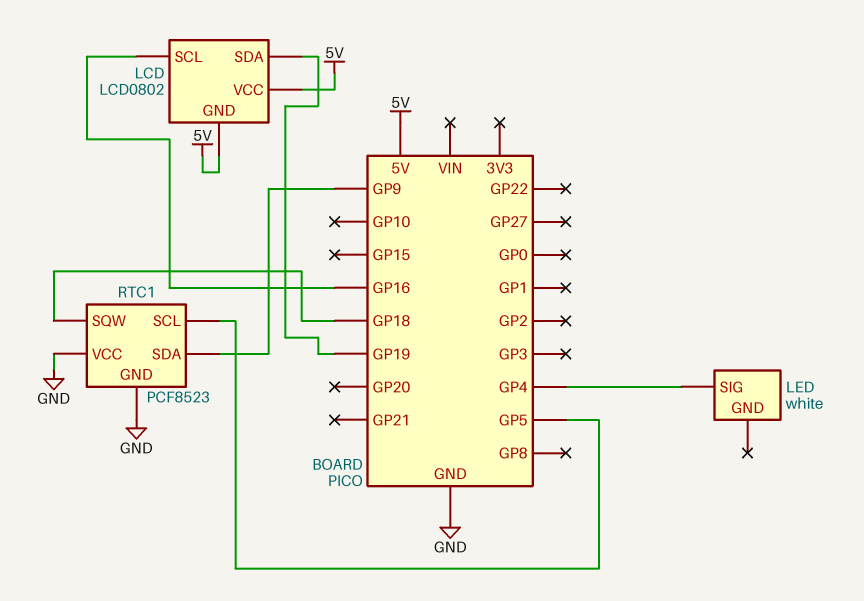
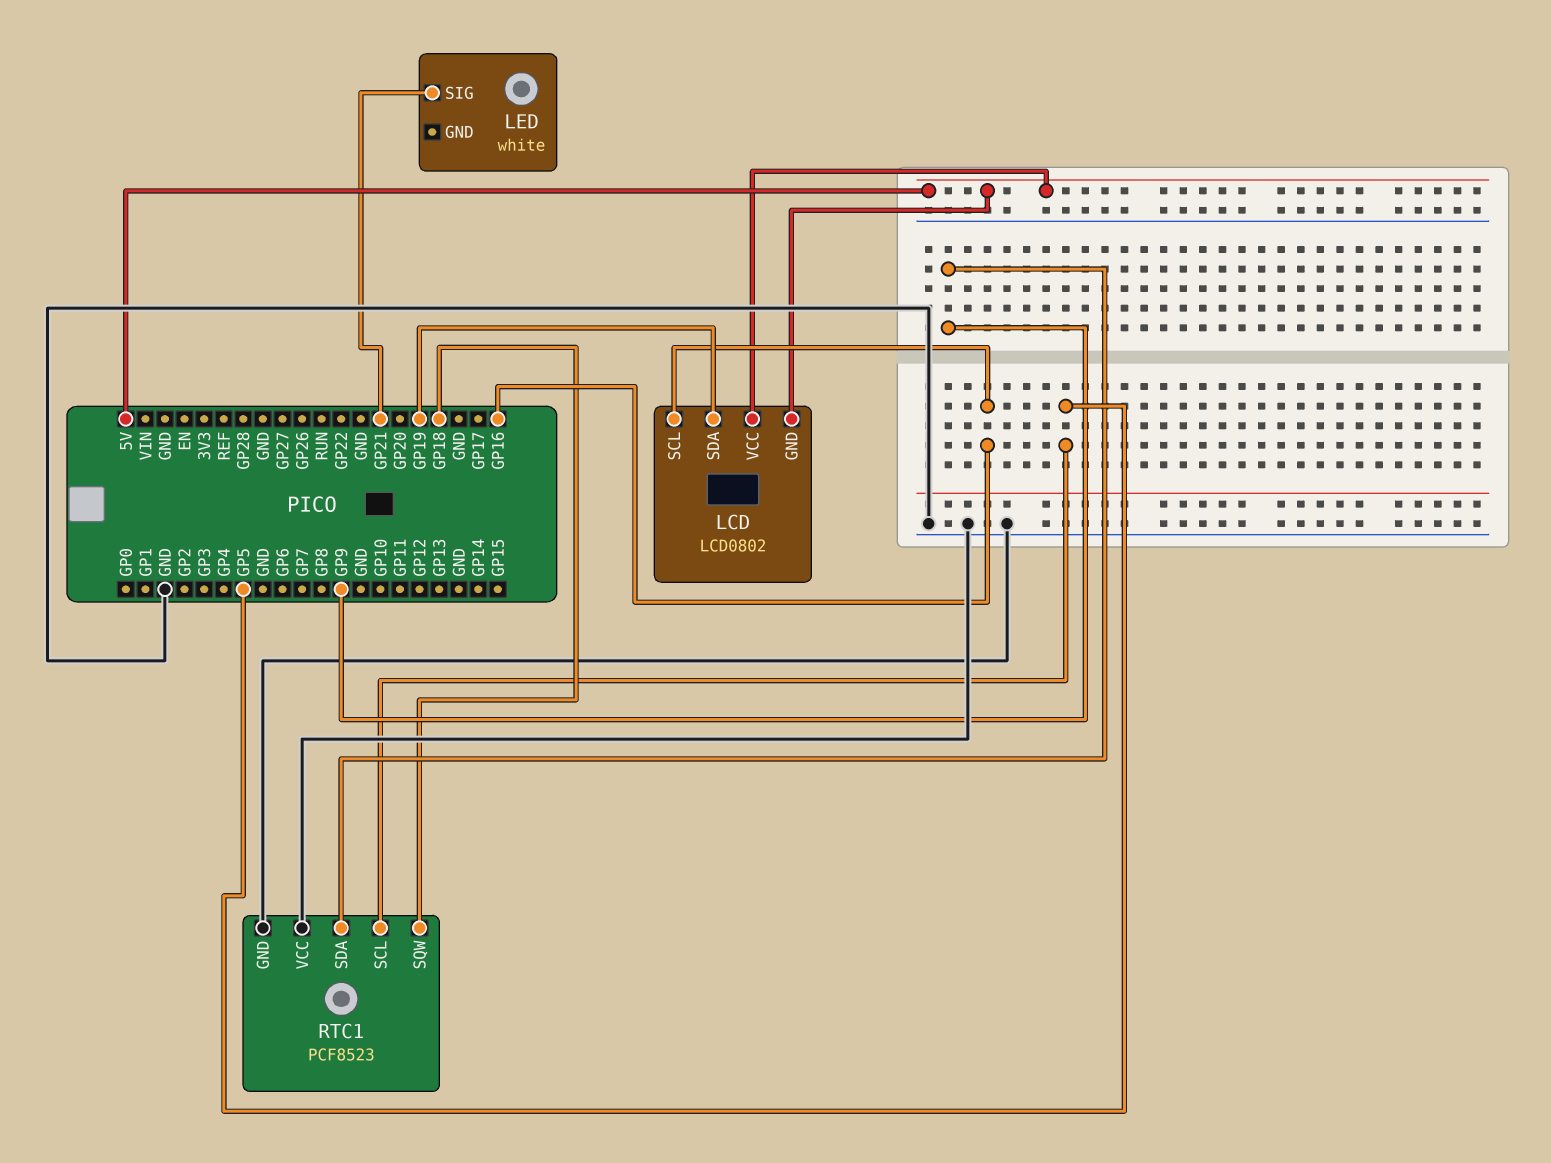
LED pin SIG: GP4 -> GP21

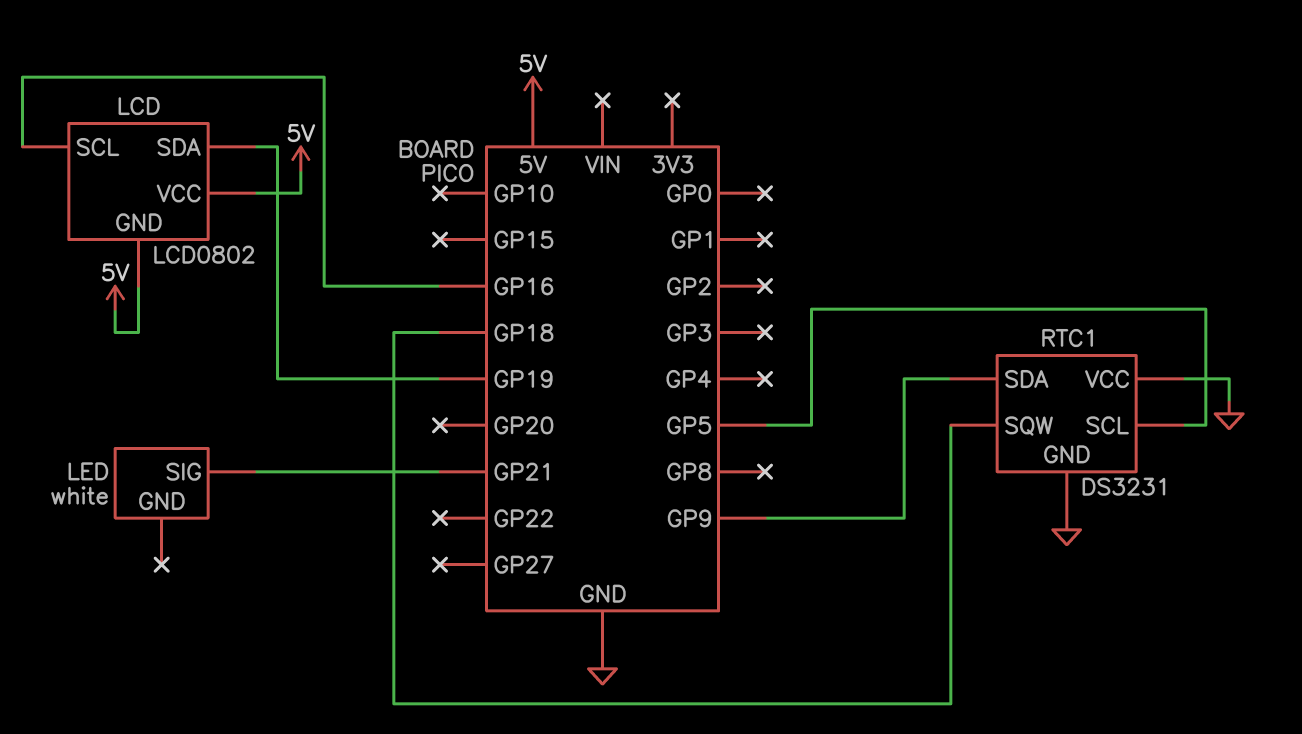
RTC1: PCF8523 -> DS3231

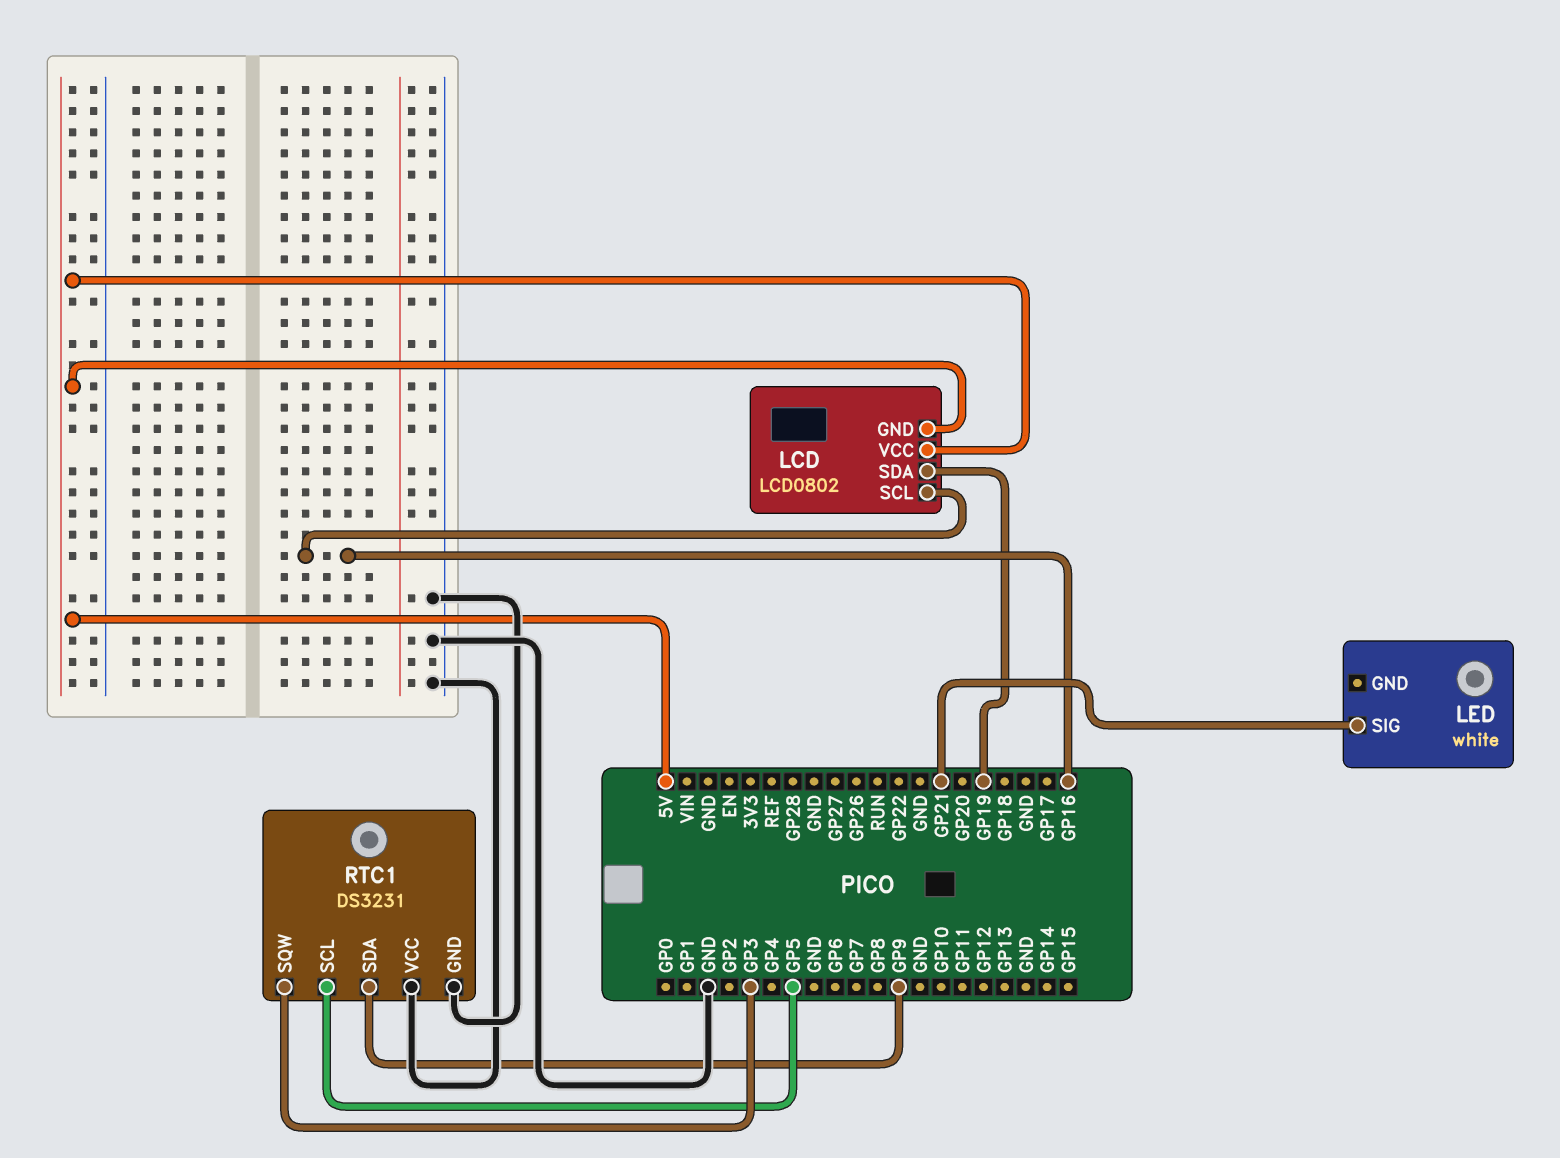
RTC1 pin SQW: GP18 -> GP3

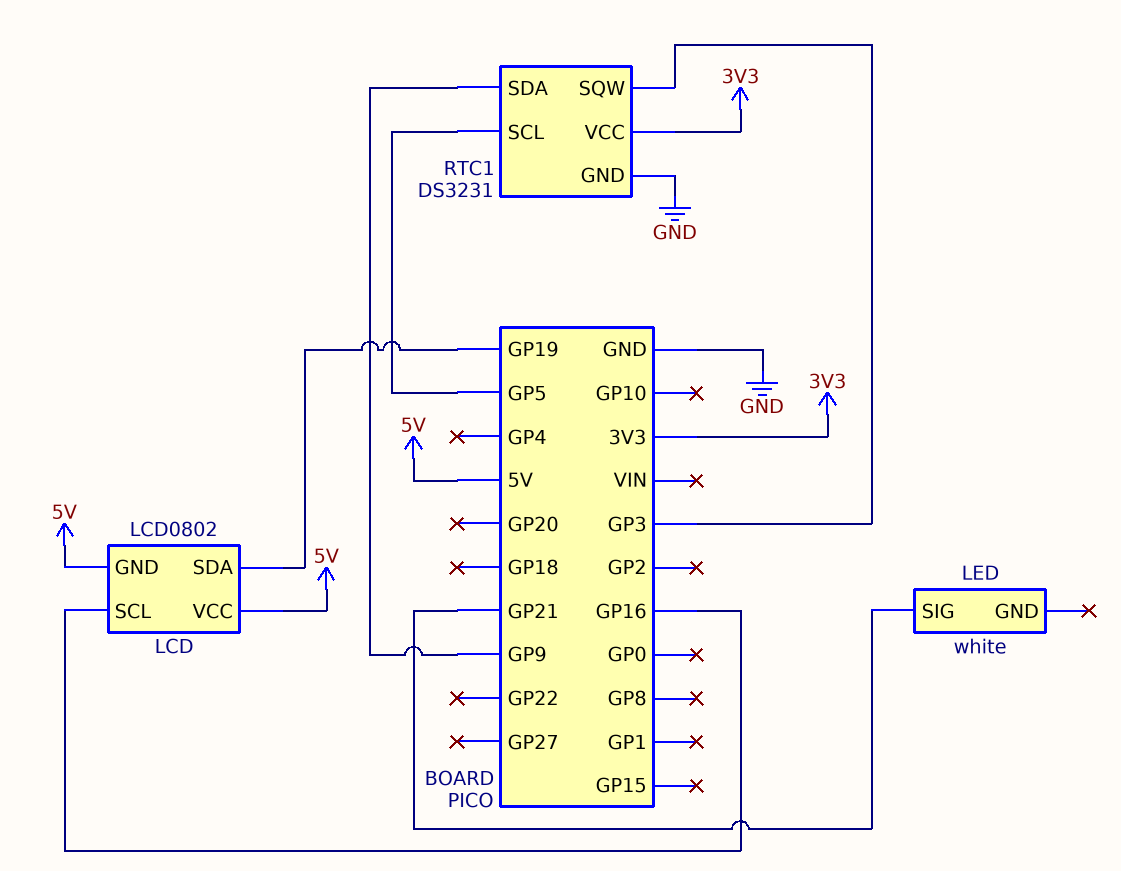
RTC1 pin VCC: GND -> 3V3

